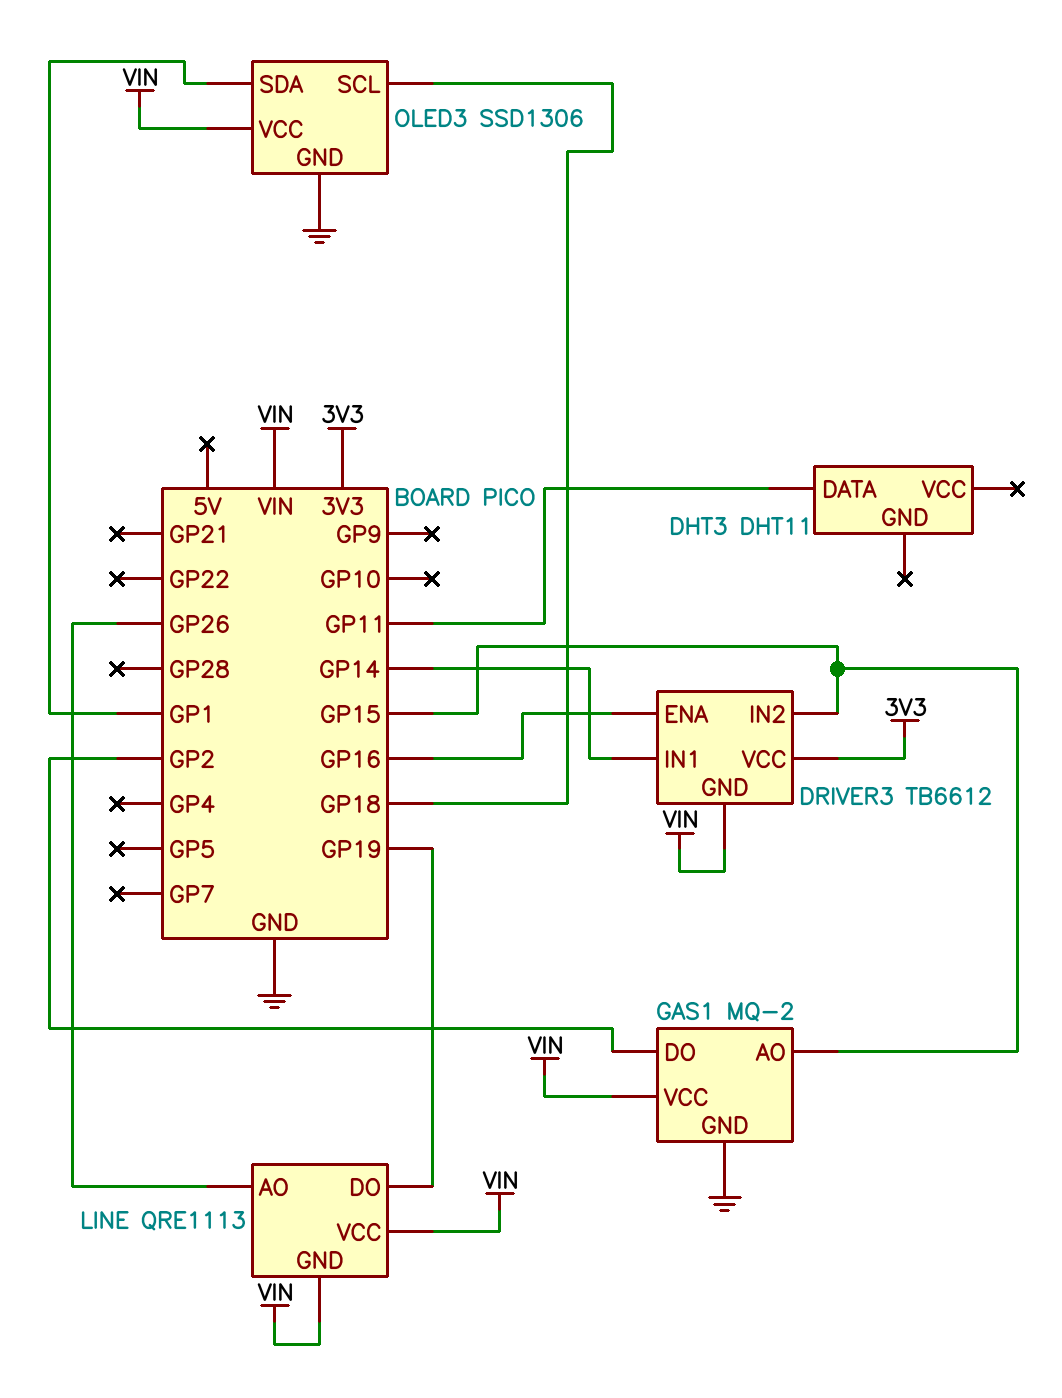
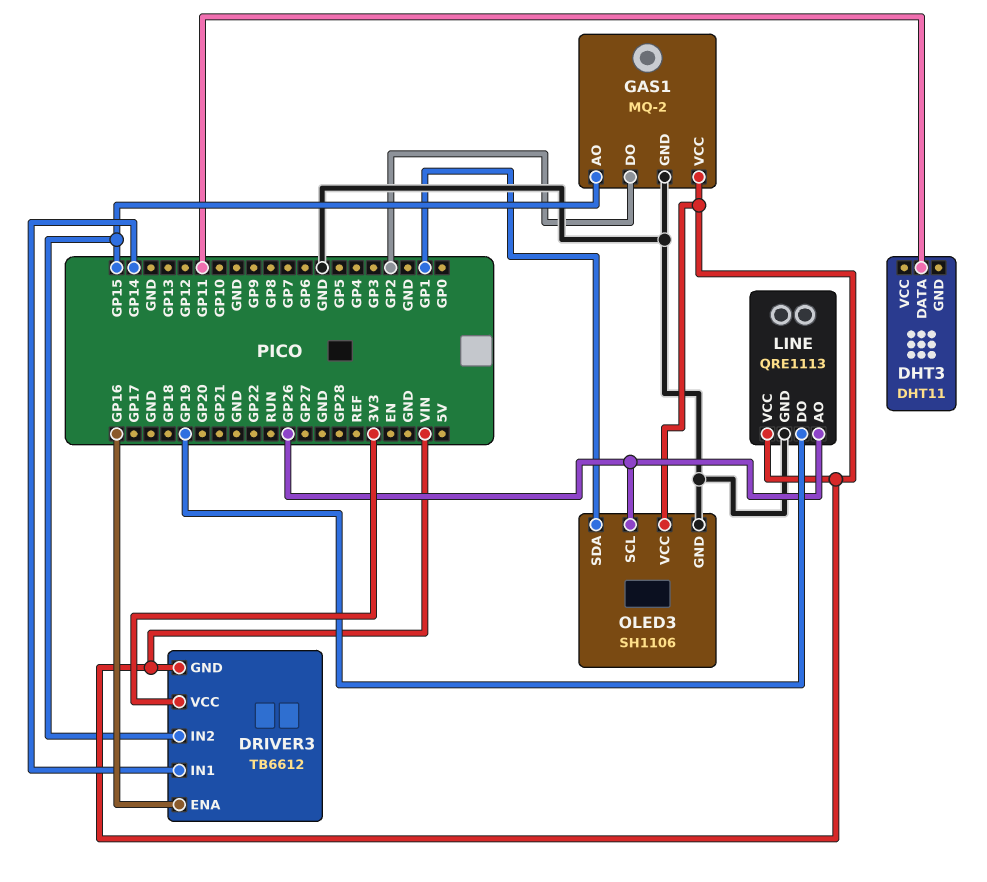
LINE pin GND: VIN -> GND
OLED3: SSD1306 -> SH1106
OLED3 pin SCL: GP18 -> GP26

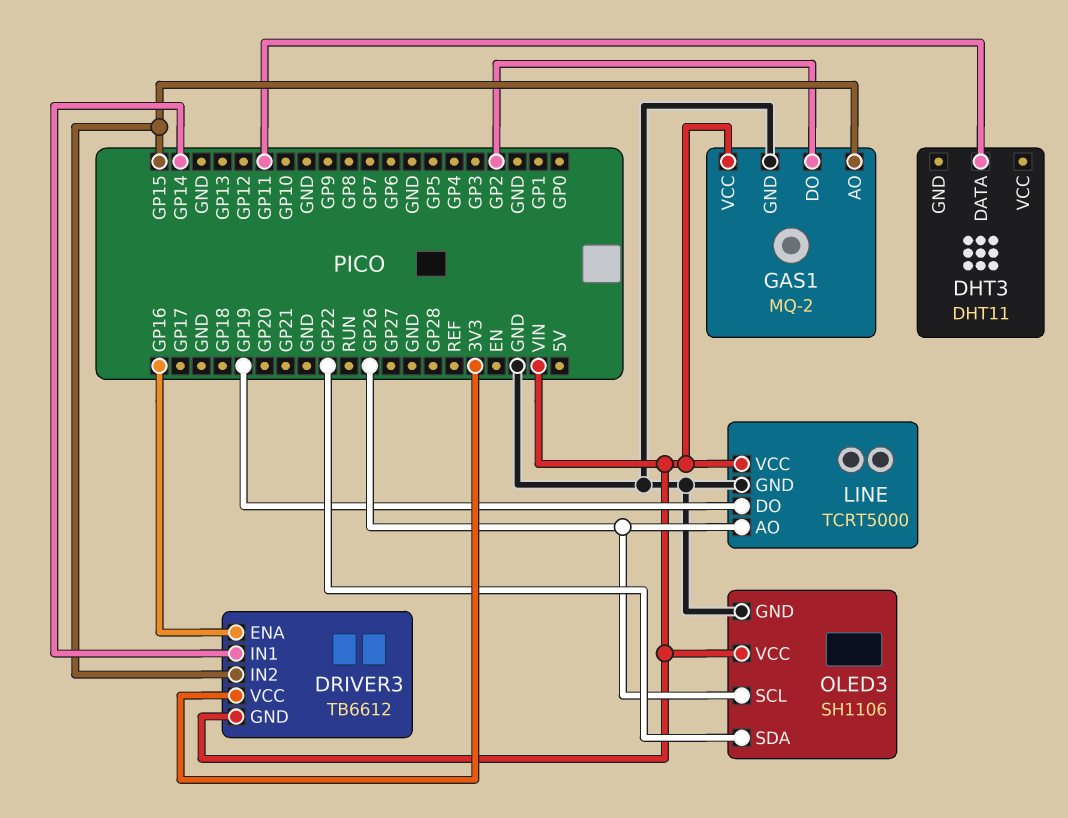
LINE: QRE1113 -> TCRT5000
OLED3 pin SDA: GP1 -> GP22

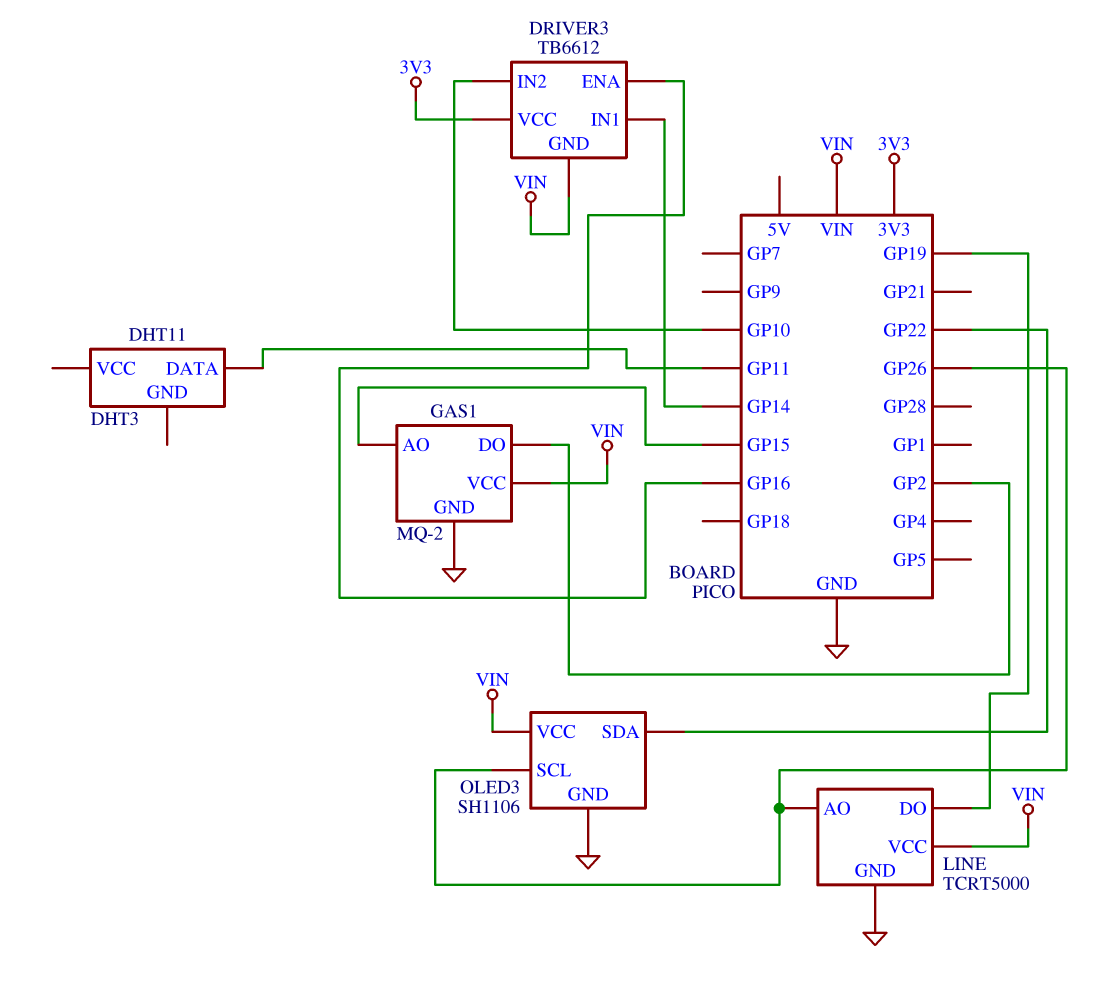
DRIVER3 pin IN2: GP15 -> GP10

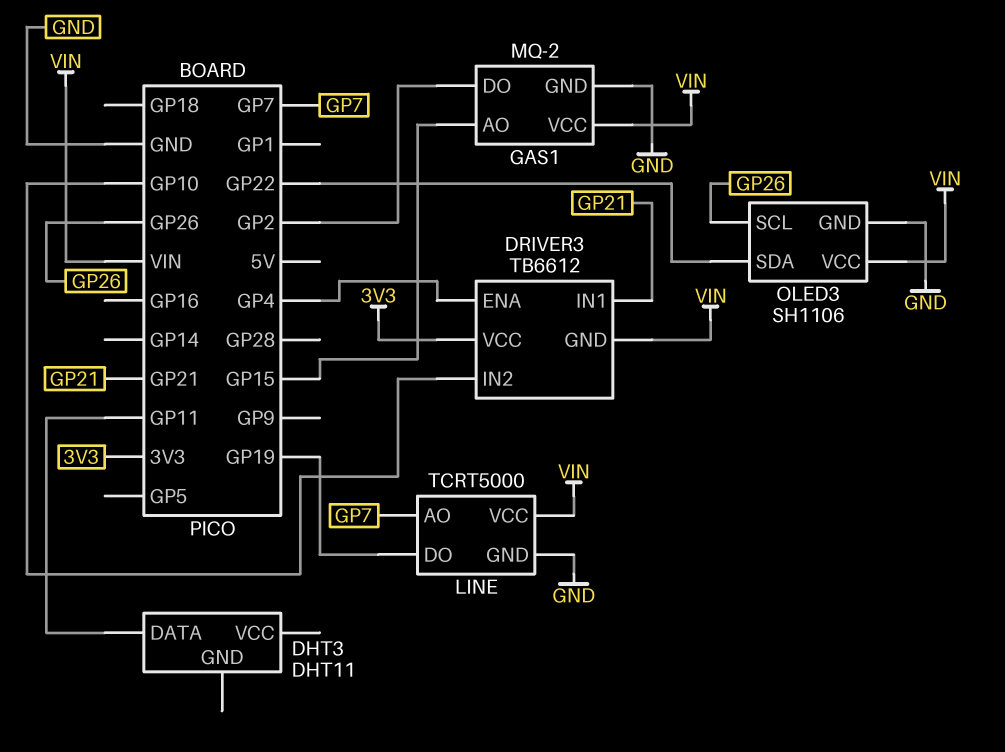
DRIVER3 pin ENA: GP16 -> GP4
DRIVER3 pin IN1: GP14 -> GP21
LINE pin AO: GP26 -> GP7

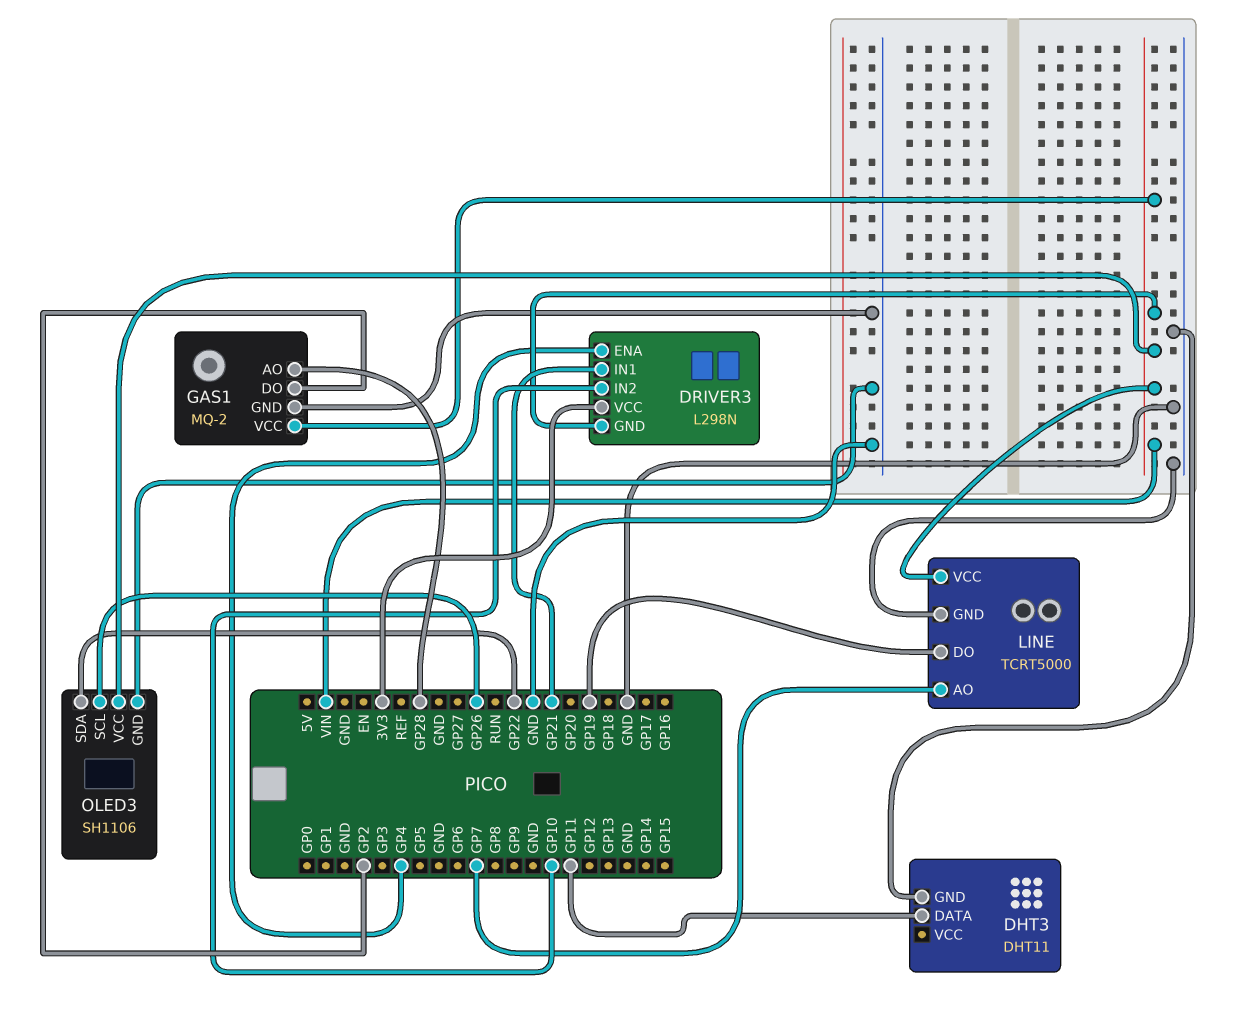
DHT3 pin GND: none -> GND
DRIVER3: TB6612 -> L298N
GAS1 pin AO: GP15 -> GP28

